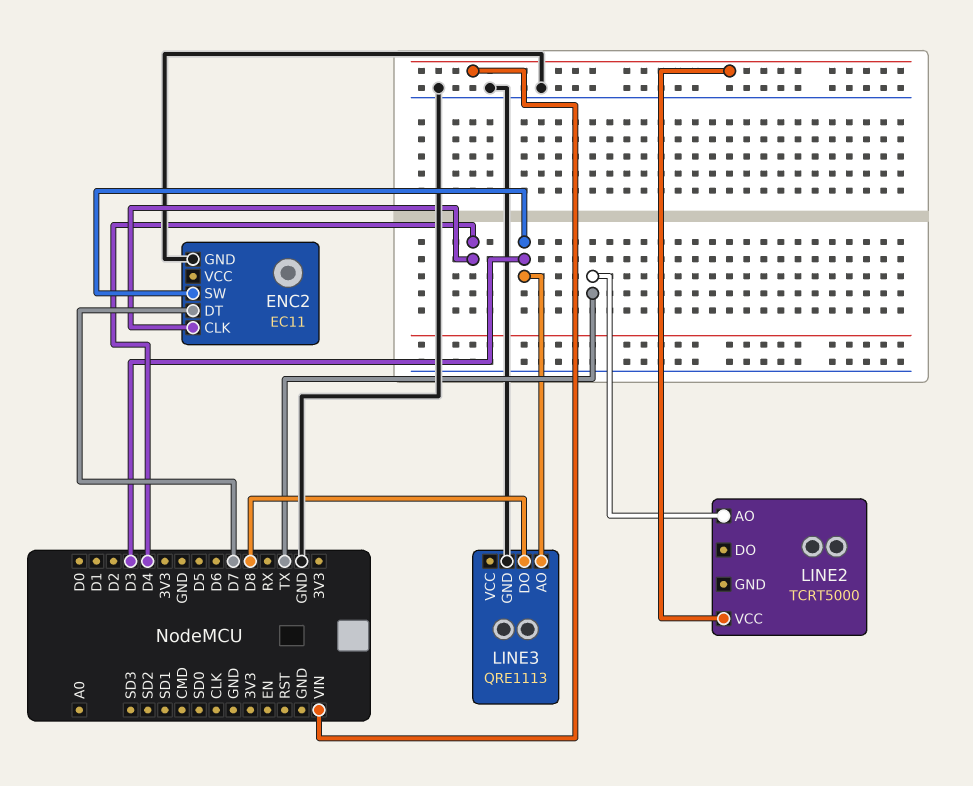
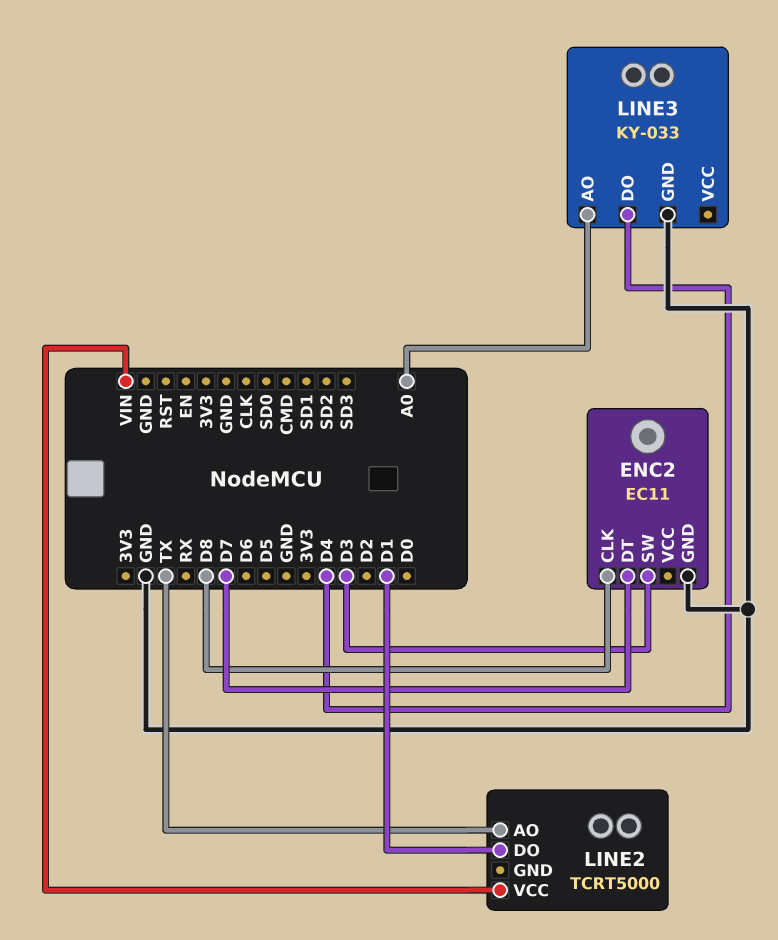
ENC2 pin CLK: D4 -> D8
LINE2 pin DO: none -> D1
LINE3: QRE1113 -> KY-033
LINE3 pin AO: D3 -> A0
LINE3 pin DO: D8 -> D4

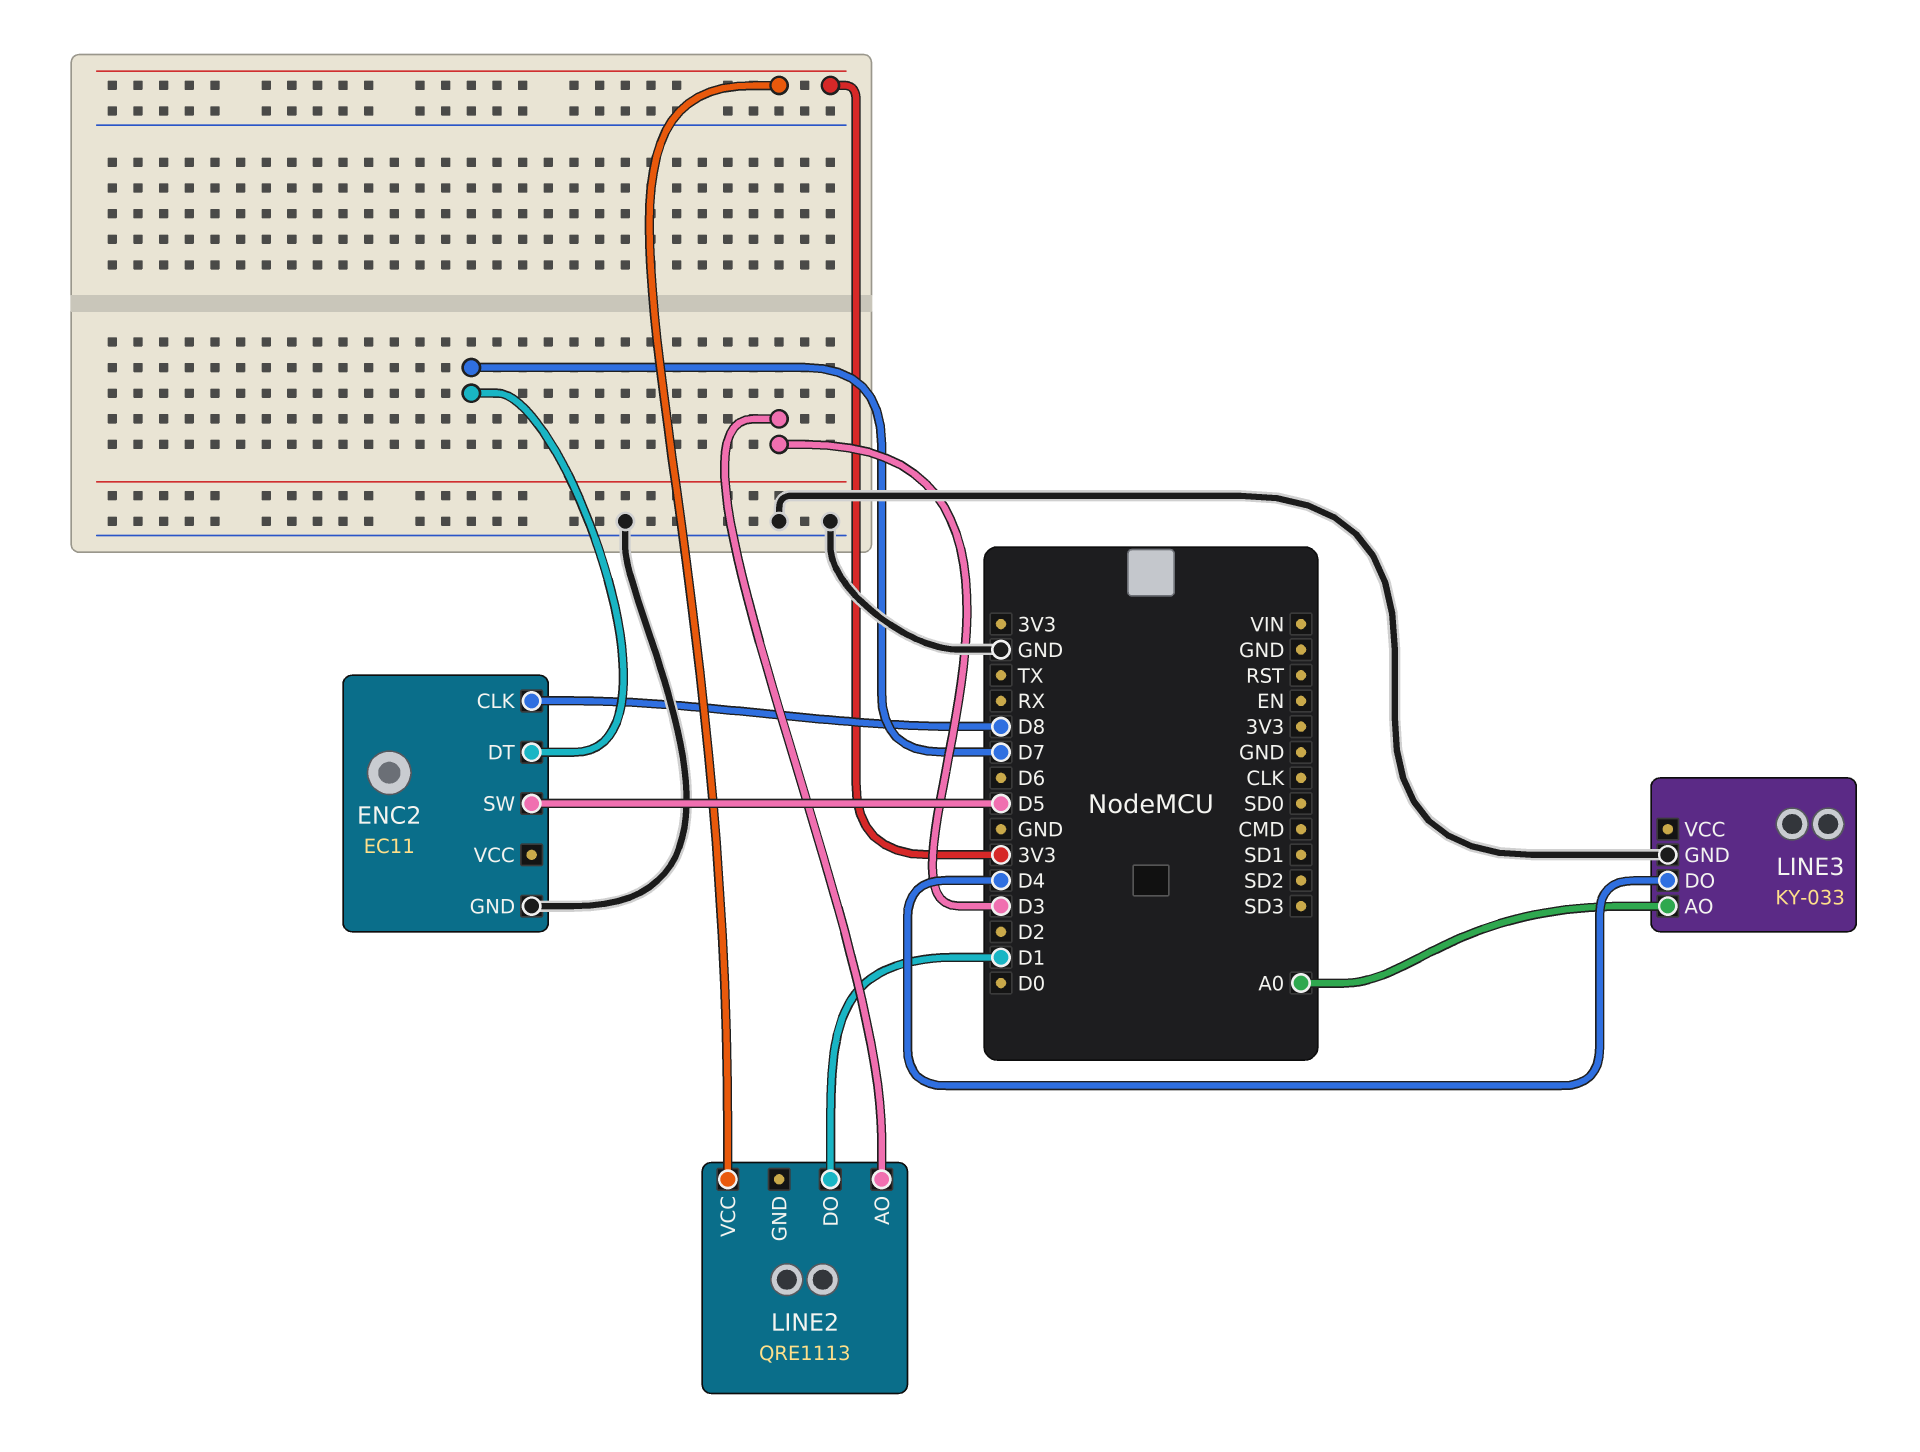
ENC2 pin SW: D3 -> D5
LINE2: TCRT5000 -> QRE1113
LINE2 pin AO: TX -> D3
LINE2 pin VCC: VIN -> 3V3

